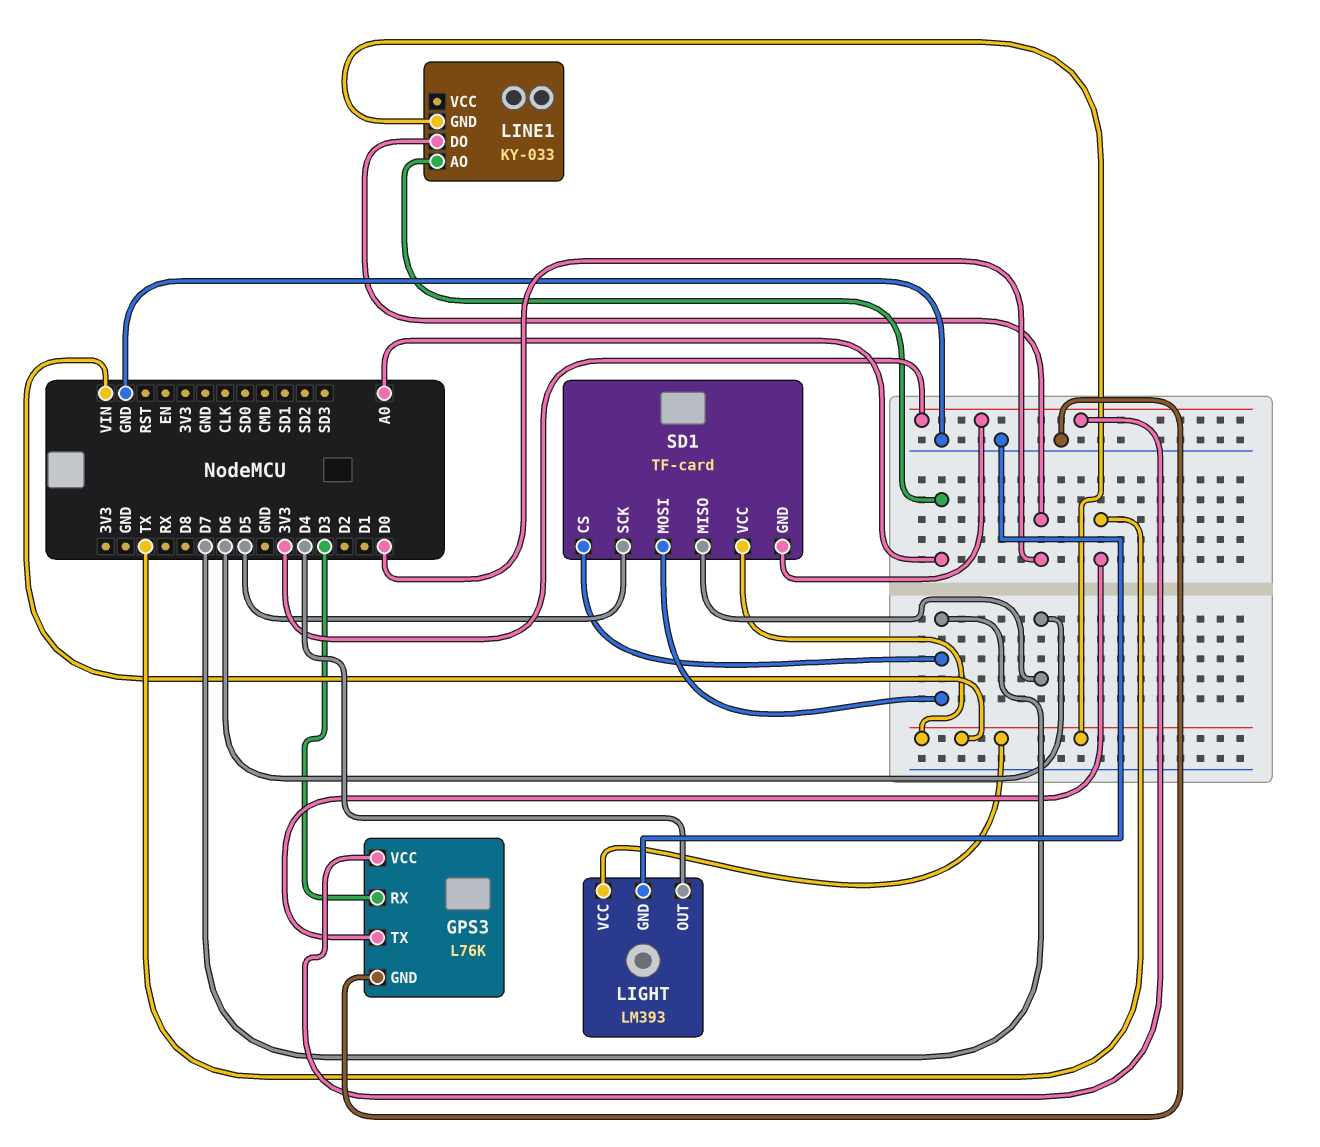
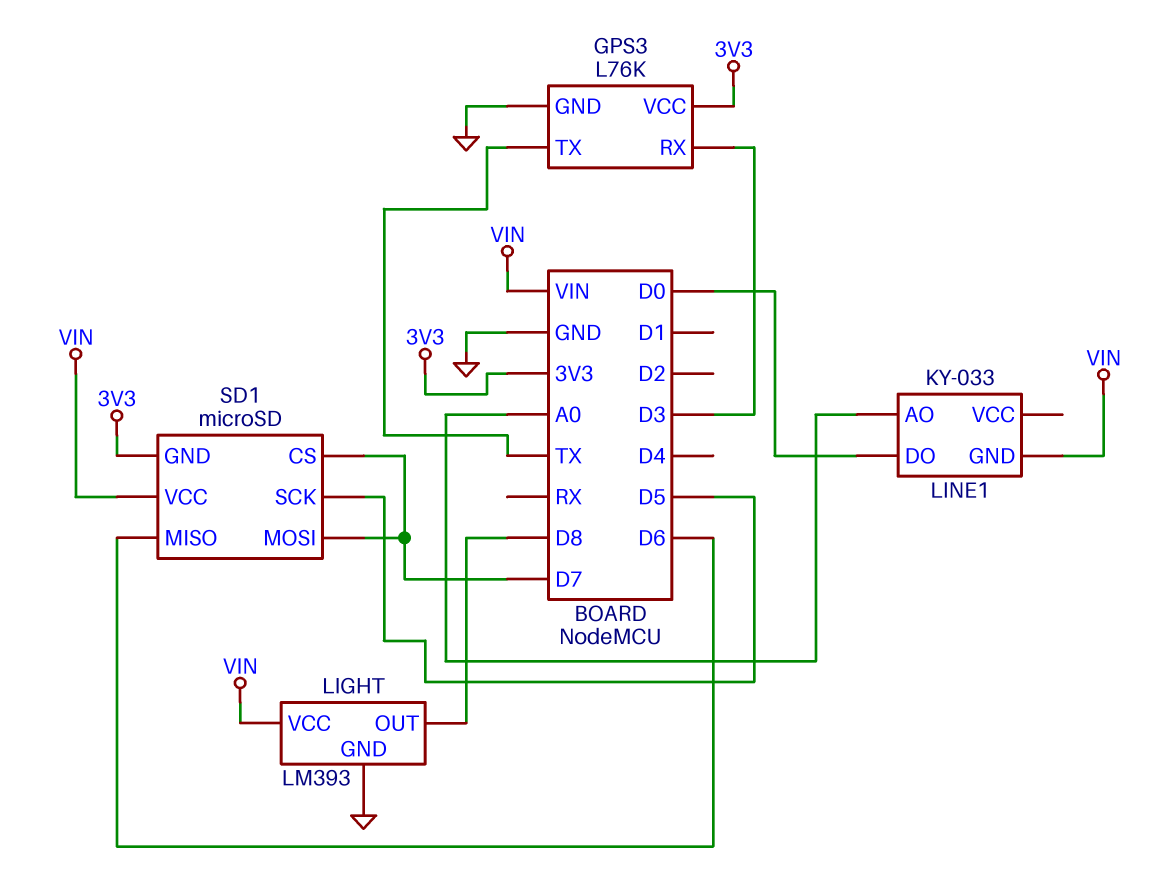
LIGHT pin OUT: D4 -> D8
SD1: TF-card -> microSD

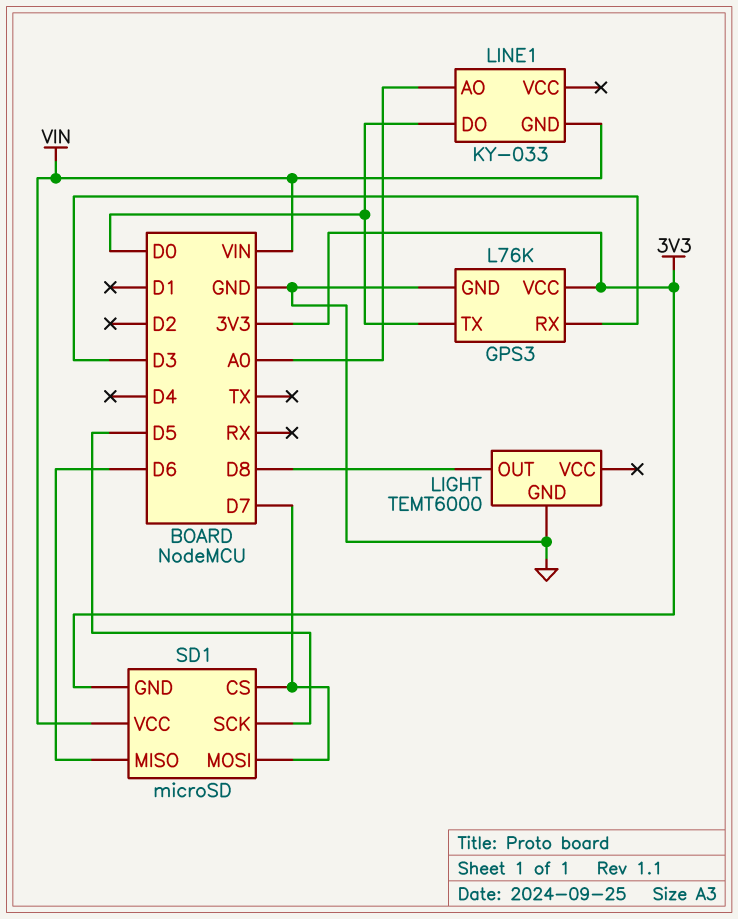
GPS3 pin TX: TX -> D0
LIGHT: LM393 -> TEMT6000
LIGHT pin VCC: VIN -> none

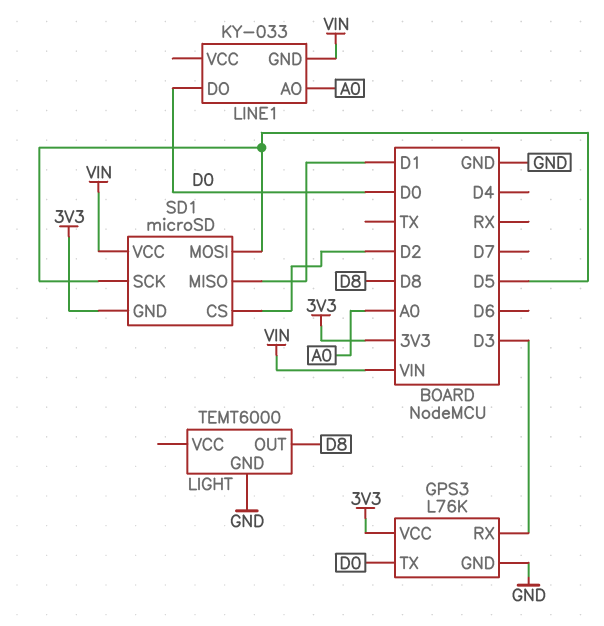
SD1 pin CS: D7 -> D2
SD1 pin MISO: D6 -> D1
SD1 pin MOSI: D7 -> D5

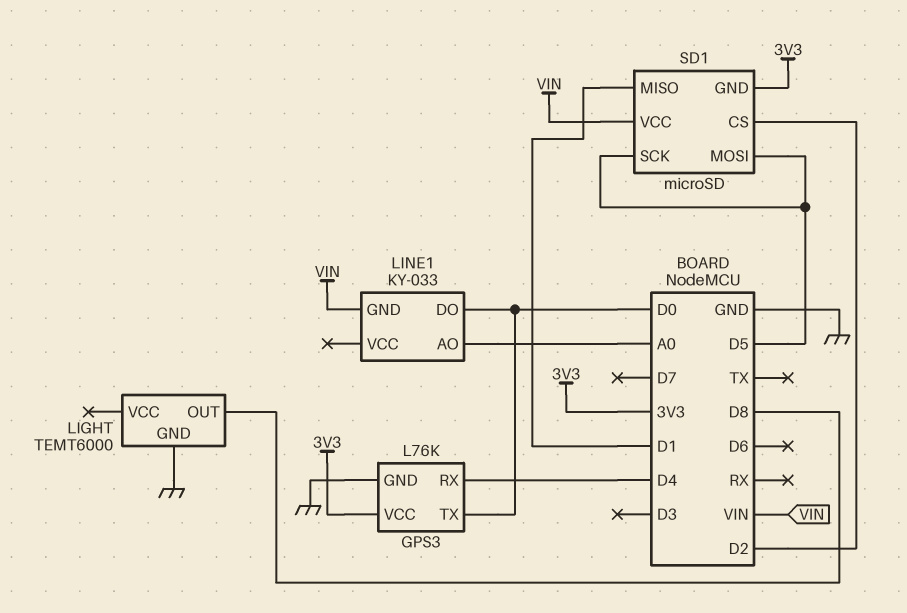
GPS3 pin RX: D3 -> D4

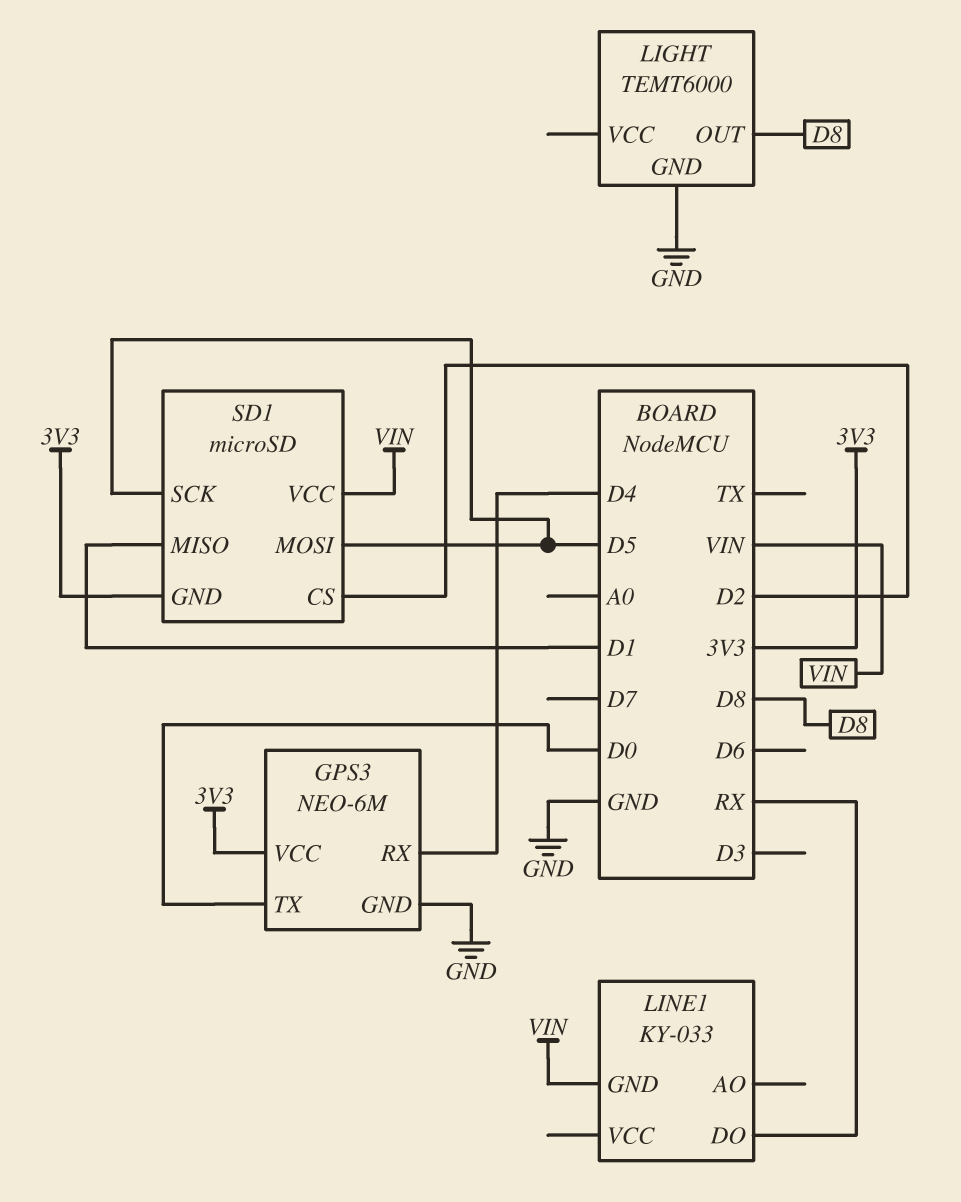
GPS3: L76K -> NEO-6M
LINE1 pin AO: A0 -> none
LINE1 pin DO: D0 -> RX

